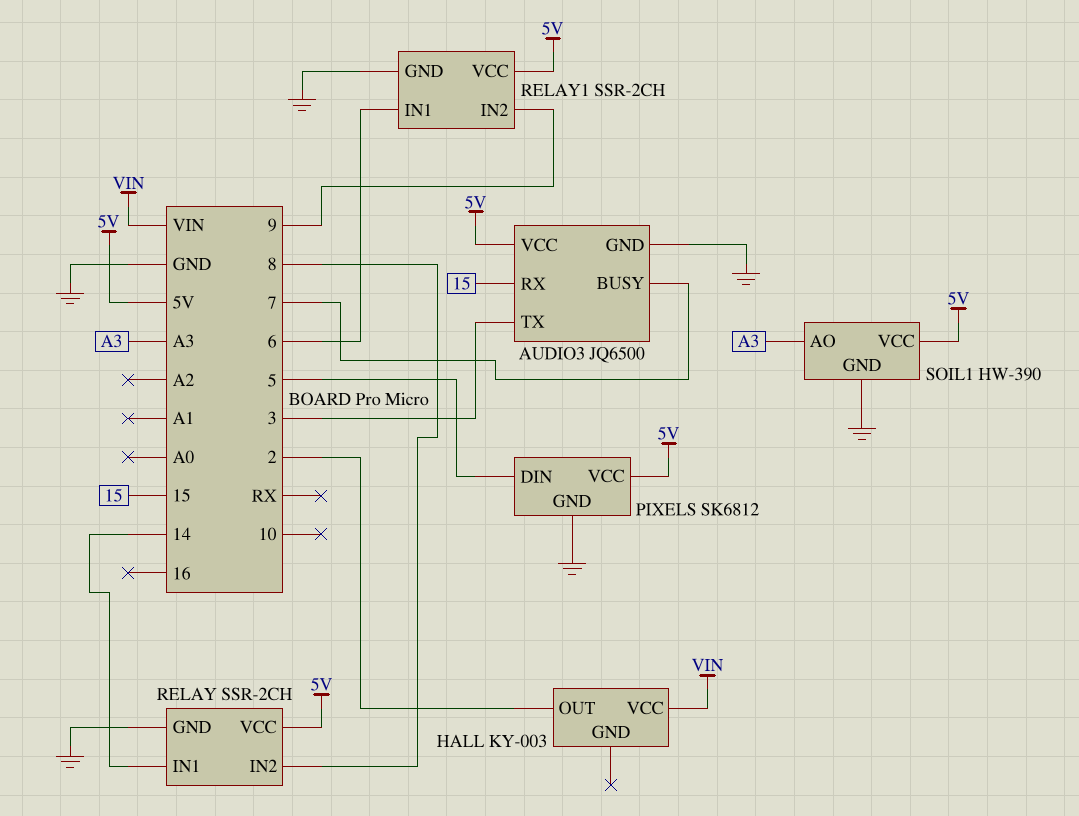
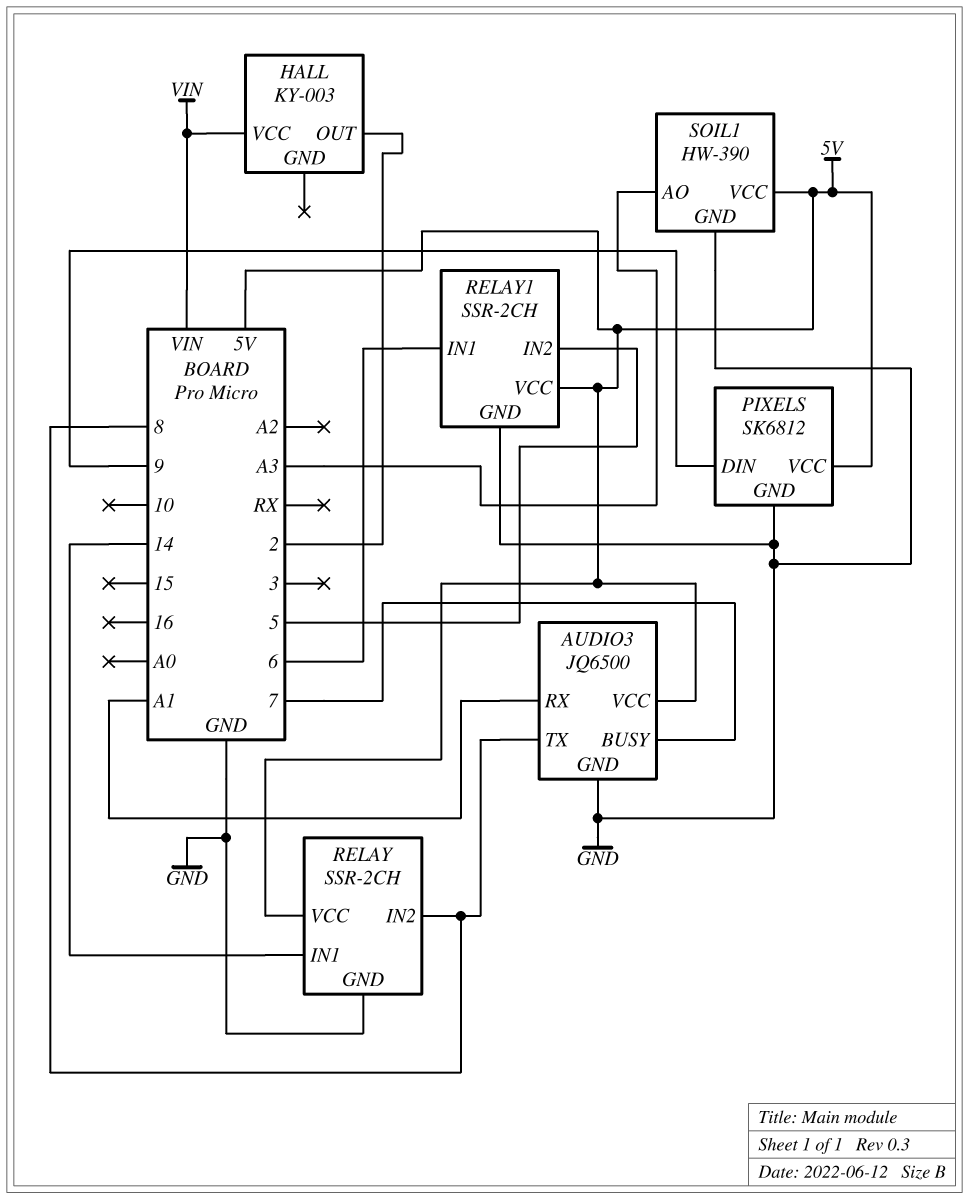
AUDIO3 pin RX: 15 -> A1
AUDIO3 pin TX: 3 -> 8
PIXELS pin DIN: 5 -> 9
RELAY1 pin IN2: 9 -> 5

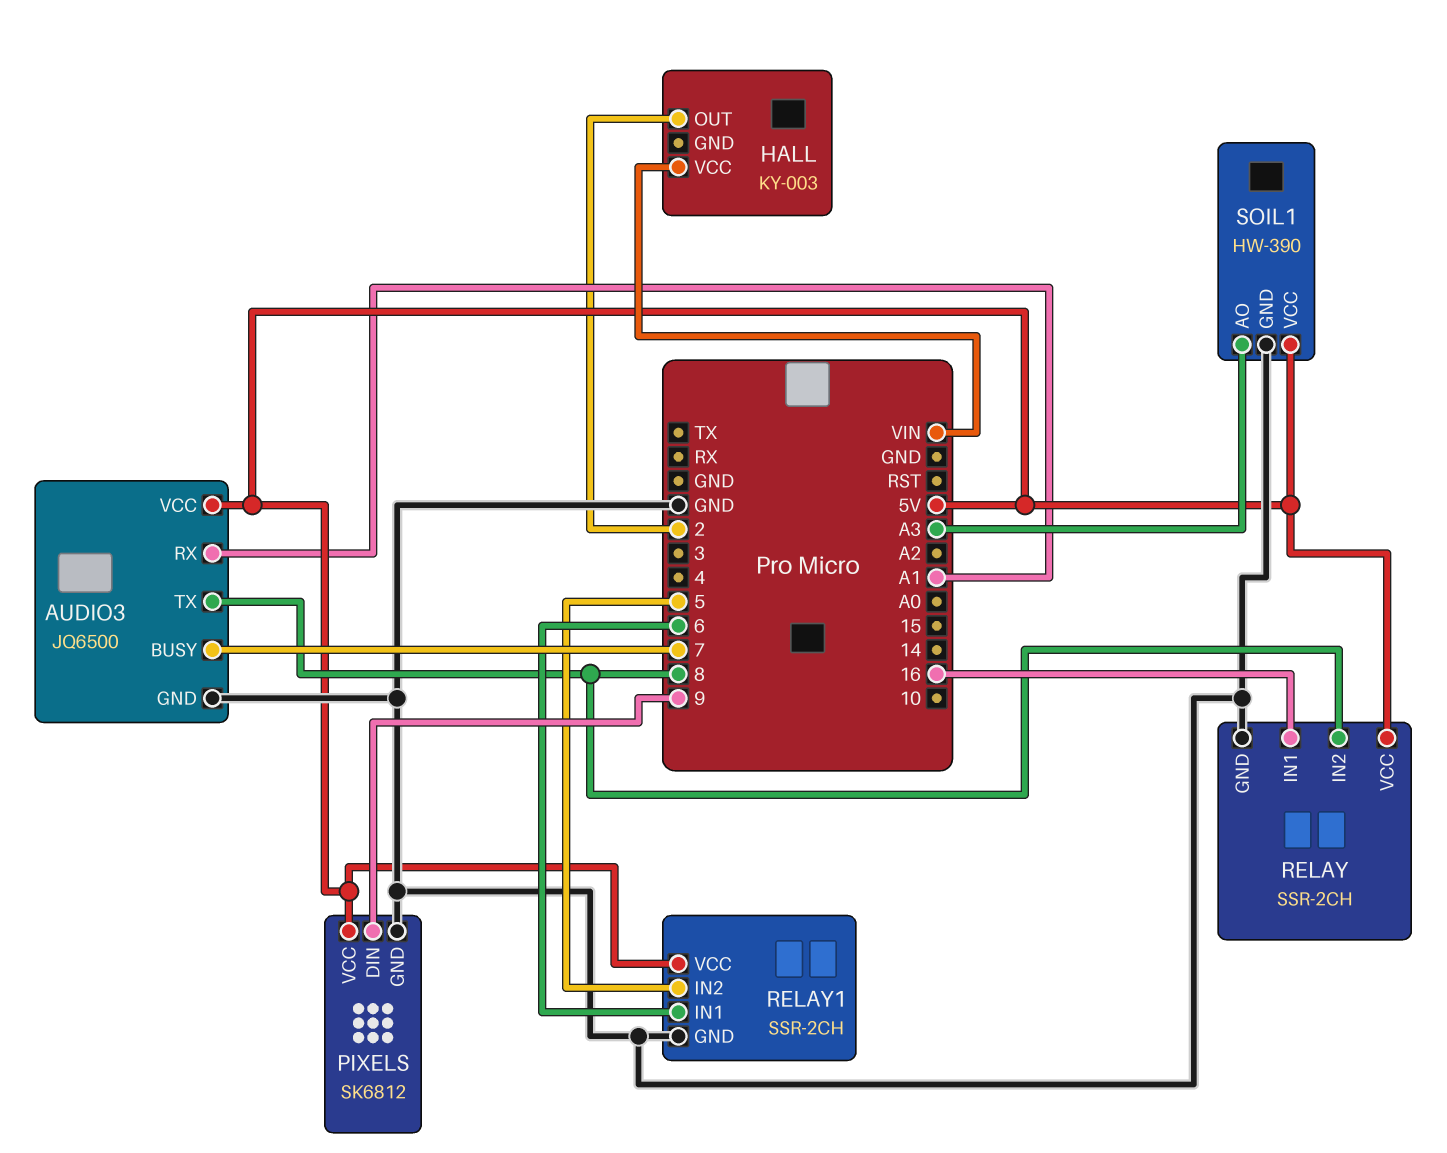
RELAY pin IN1: 14 -> 16

